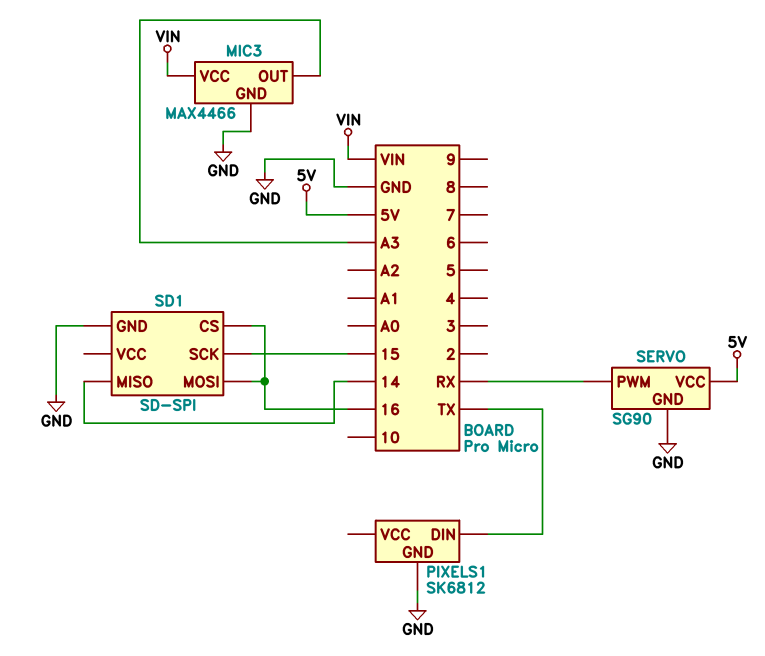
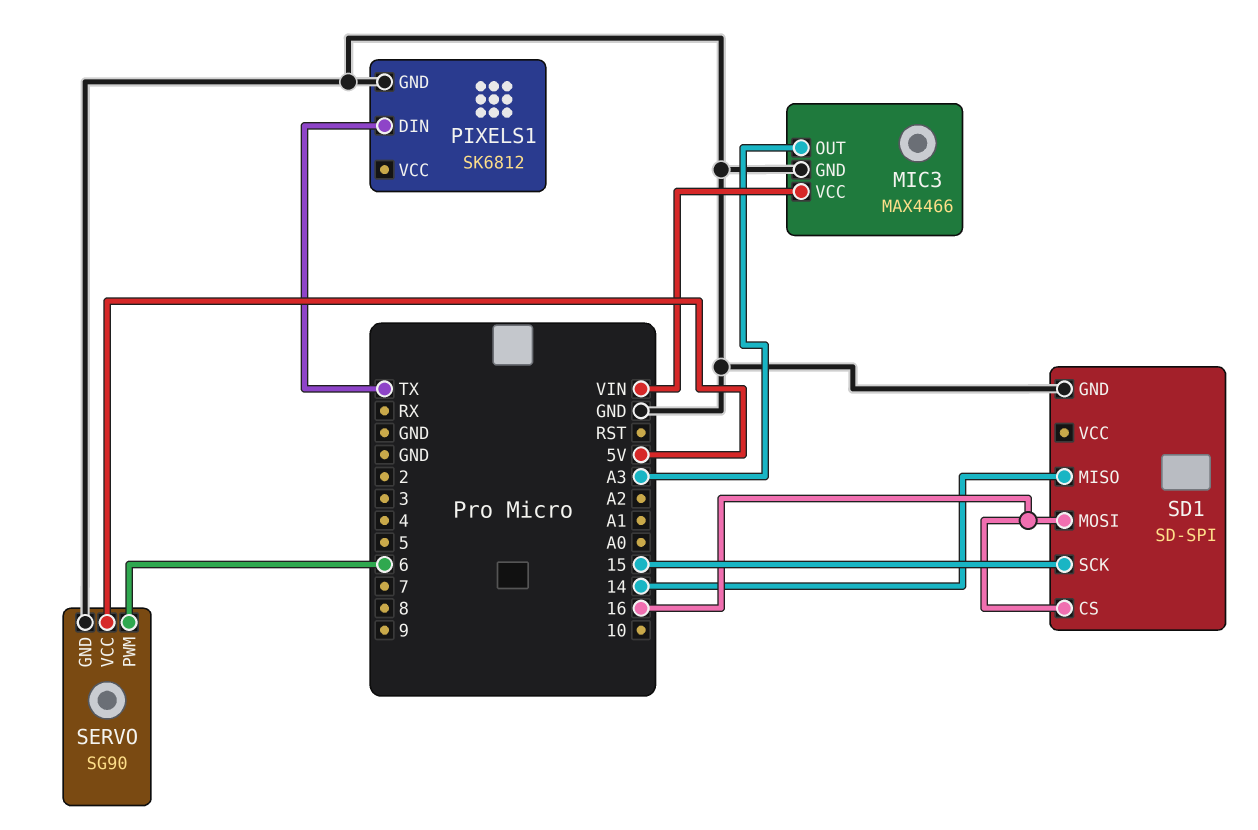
SERVO pin PWM: RX -> 6

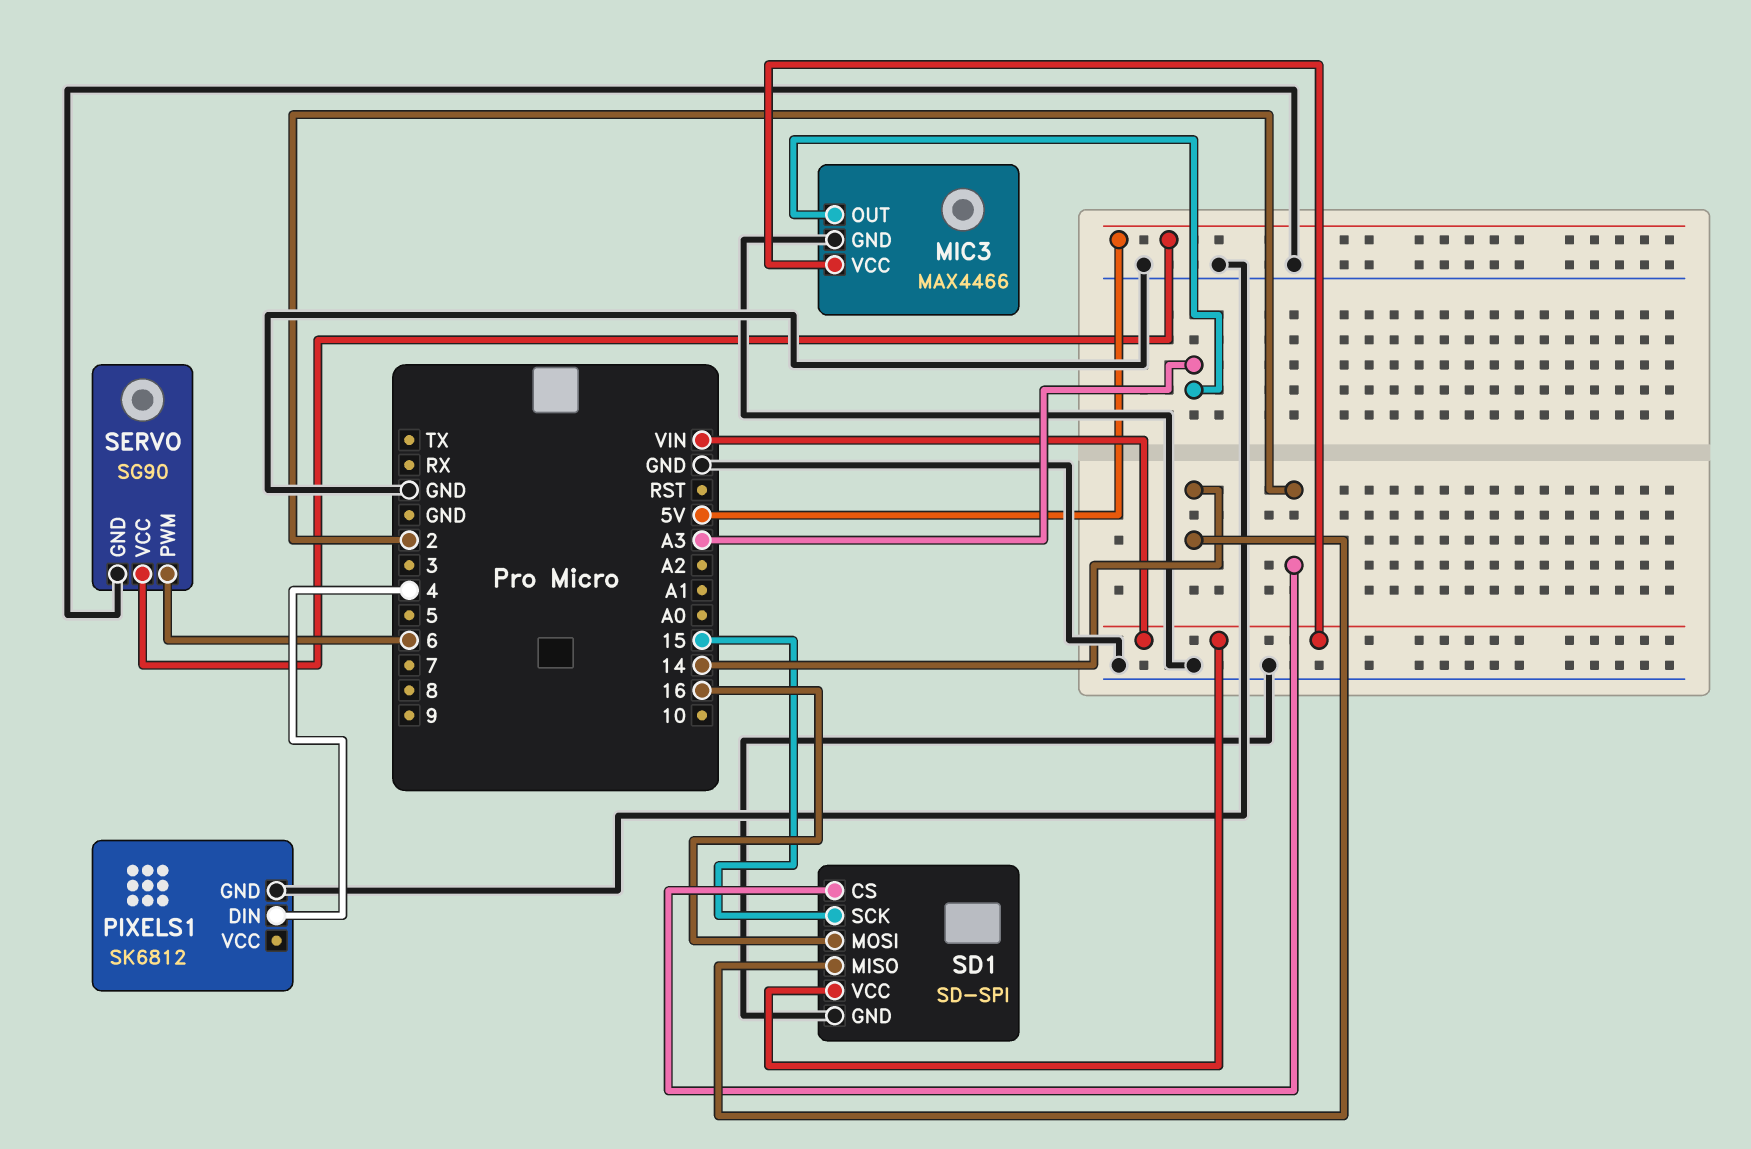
PIXELS1 pin DIN: TX -> 4
SD1 pin CS: 16 -> 2
SD1 pin VCC: none -> VIN

